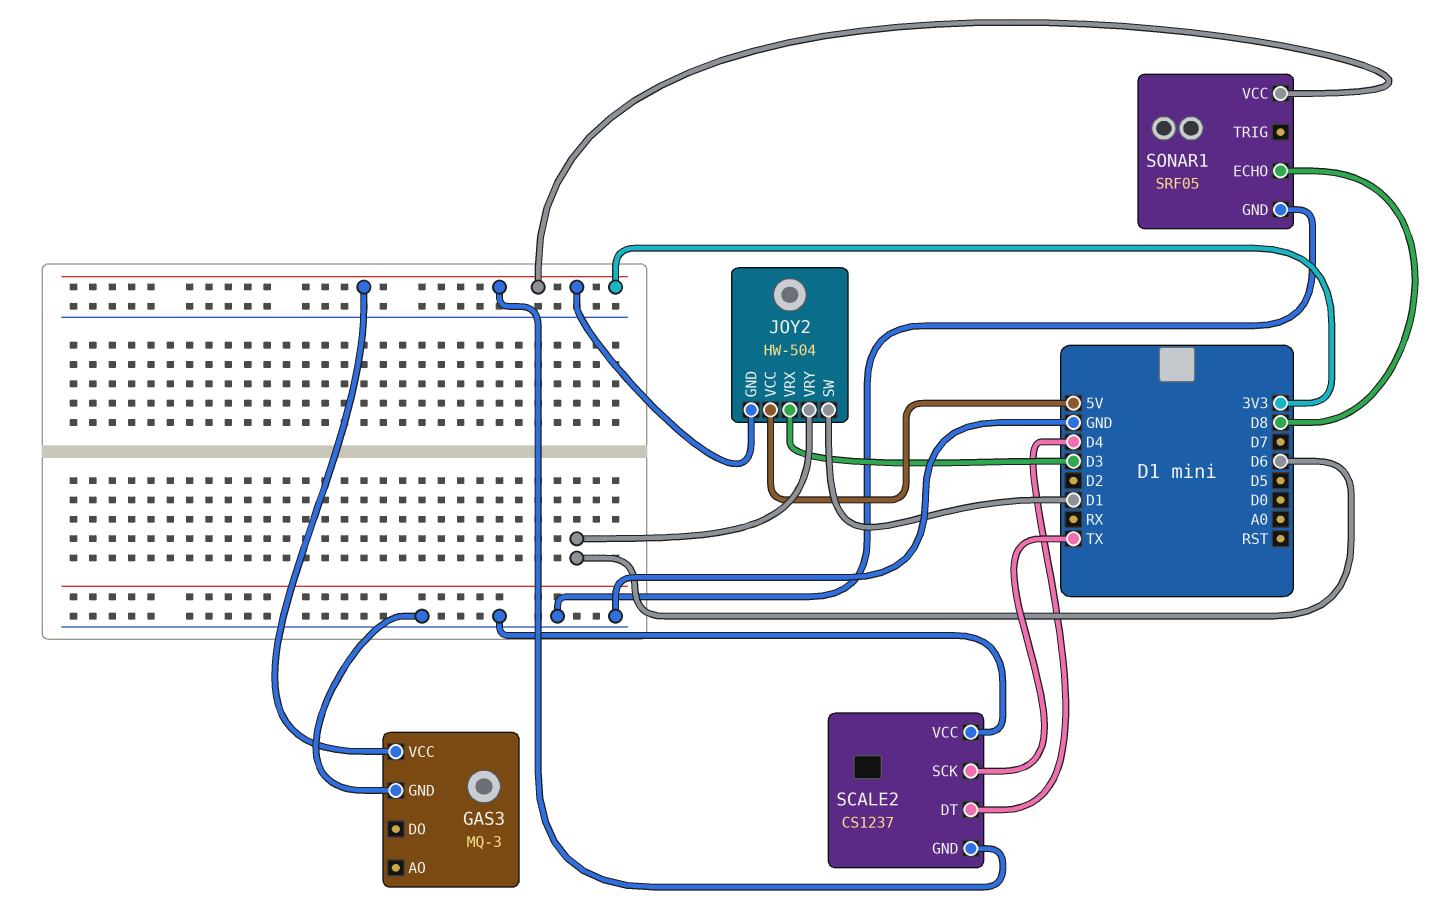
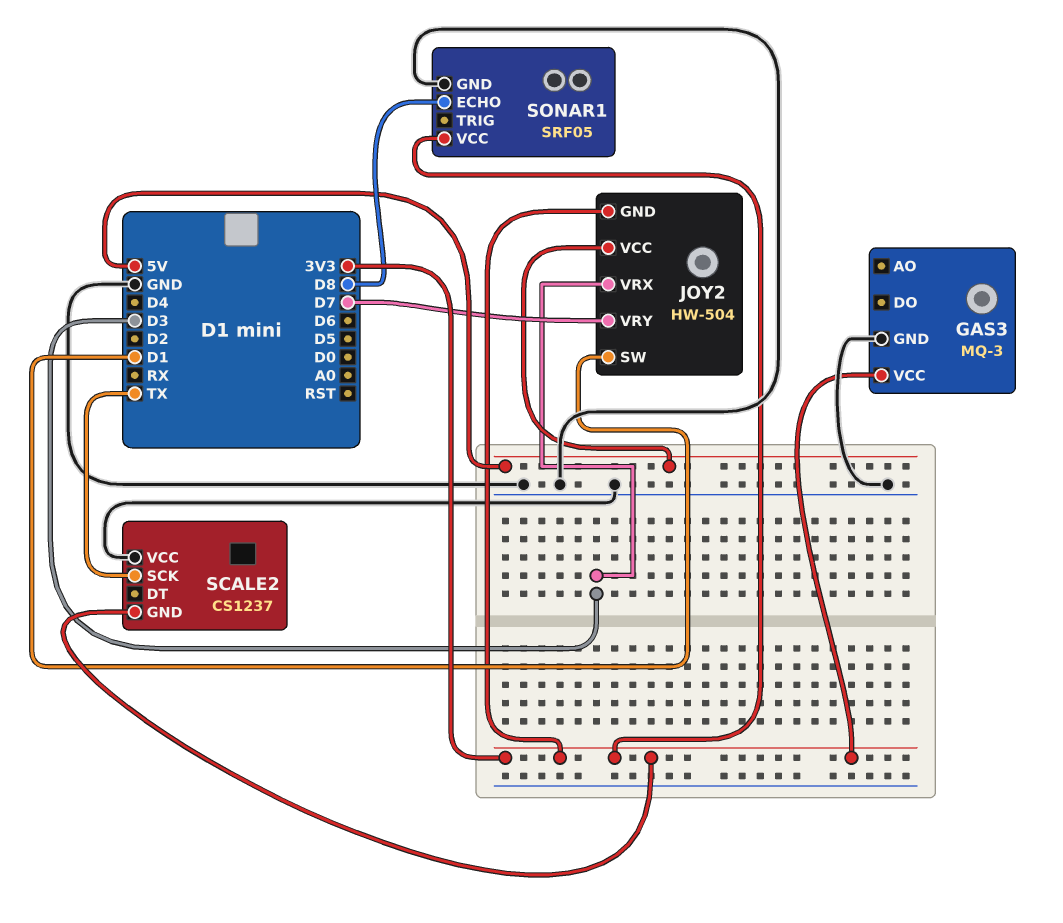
JOY2 pin VRY: D6 -> D7
SCALE2 pin DT: D4 -> none

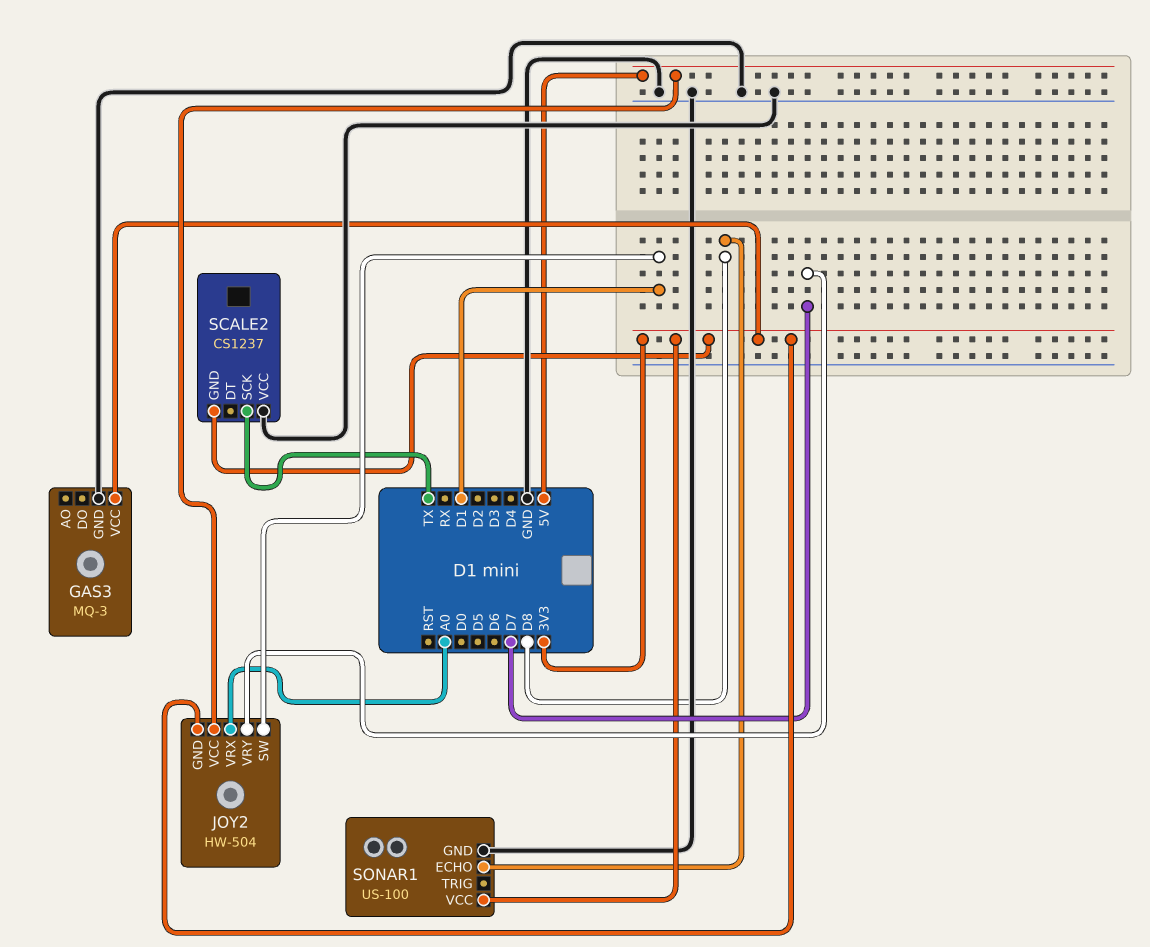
JOY2 pin VRX: D3 -> A0
SONAR1: SRF05 -> US-100

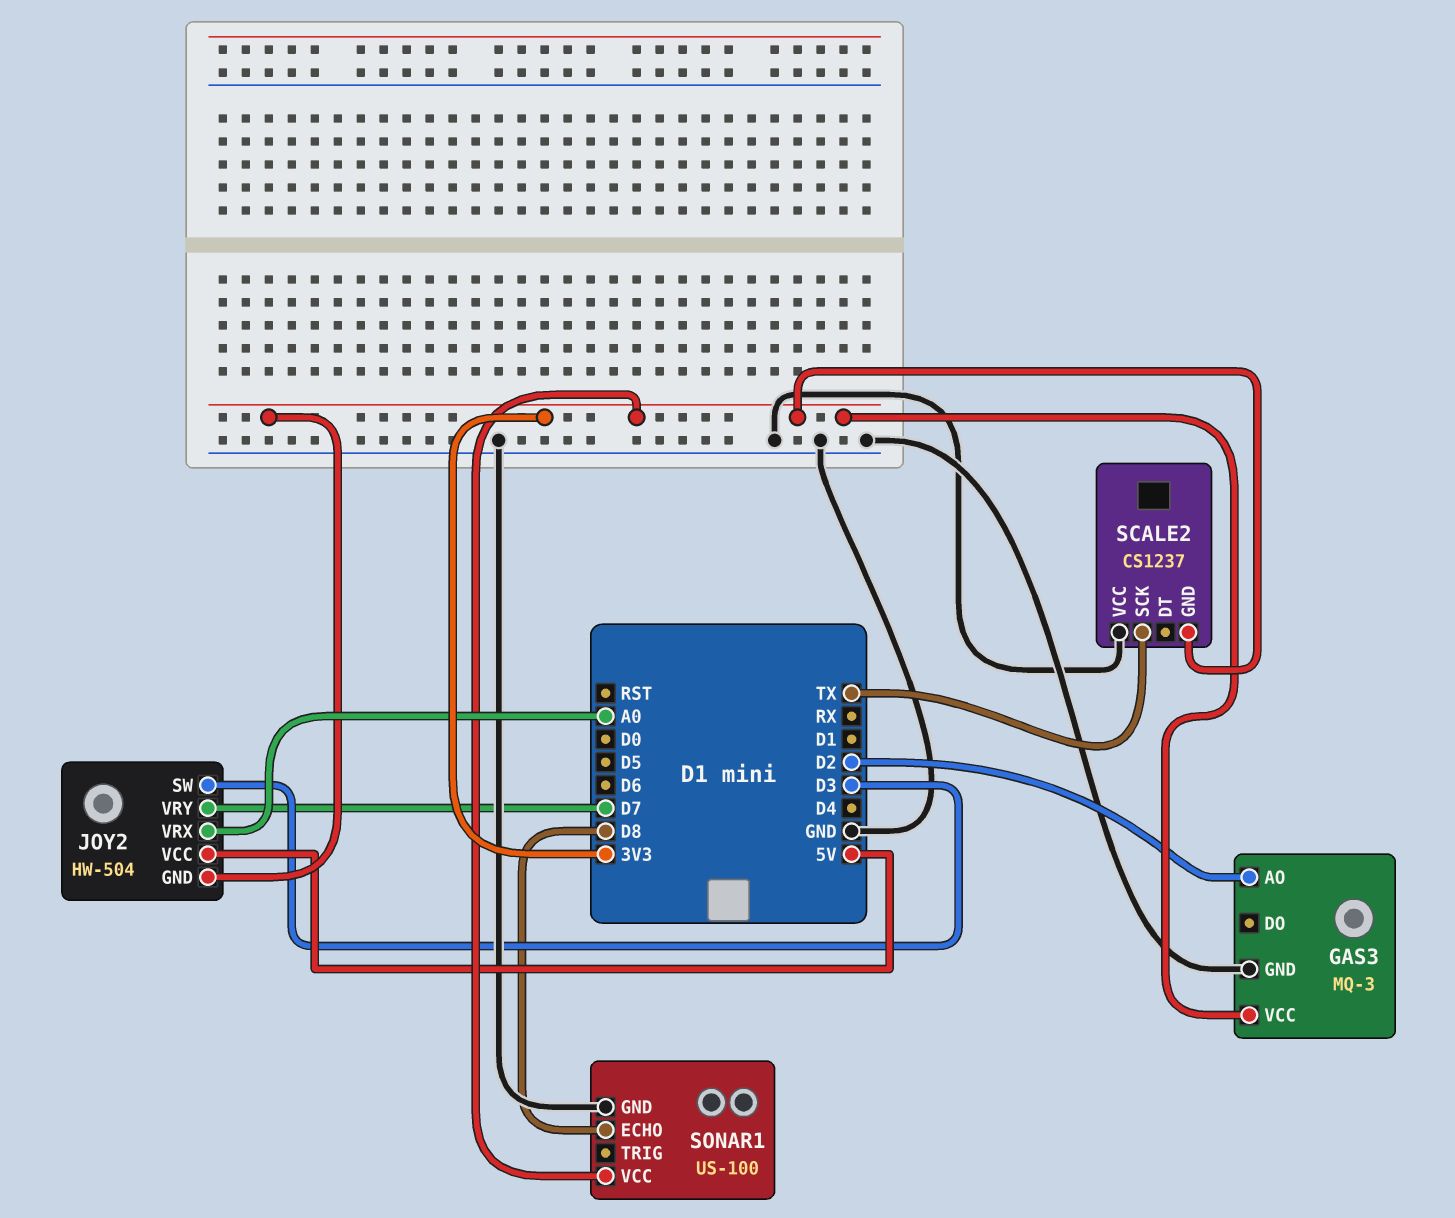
GAS3 pin AO: none -> D2
JOY2 pin SW: D1 -> D3

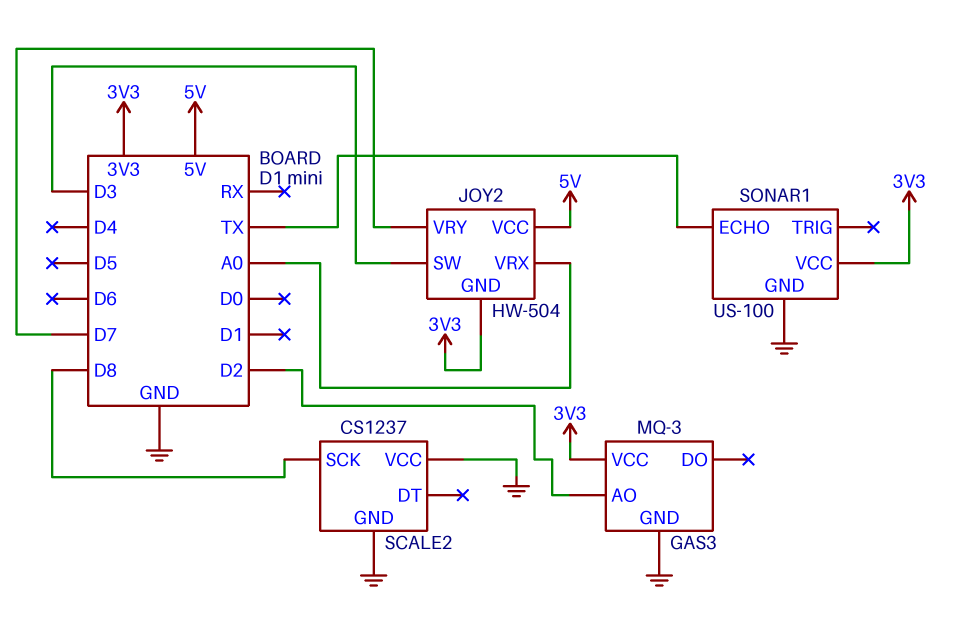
SCALE2 pin GND: 3V3 -> GND
SCALE2 pin SCK: TX -> D8
SONAR1 pin ECHO: D8 -> TX

